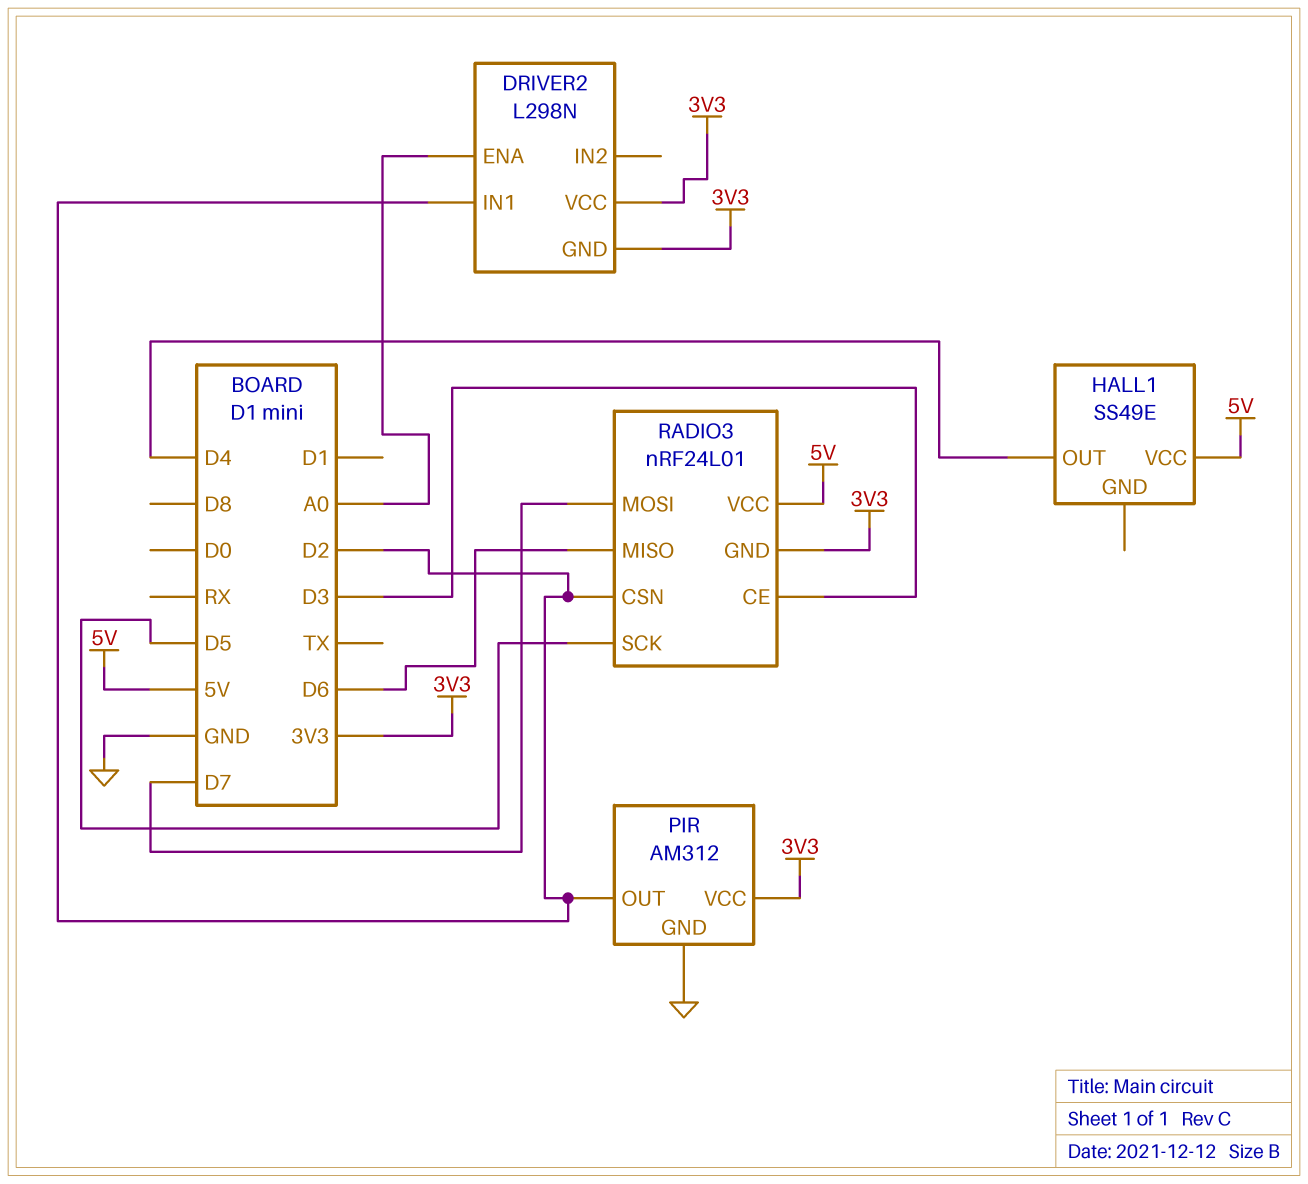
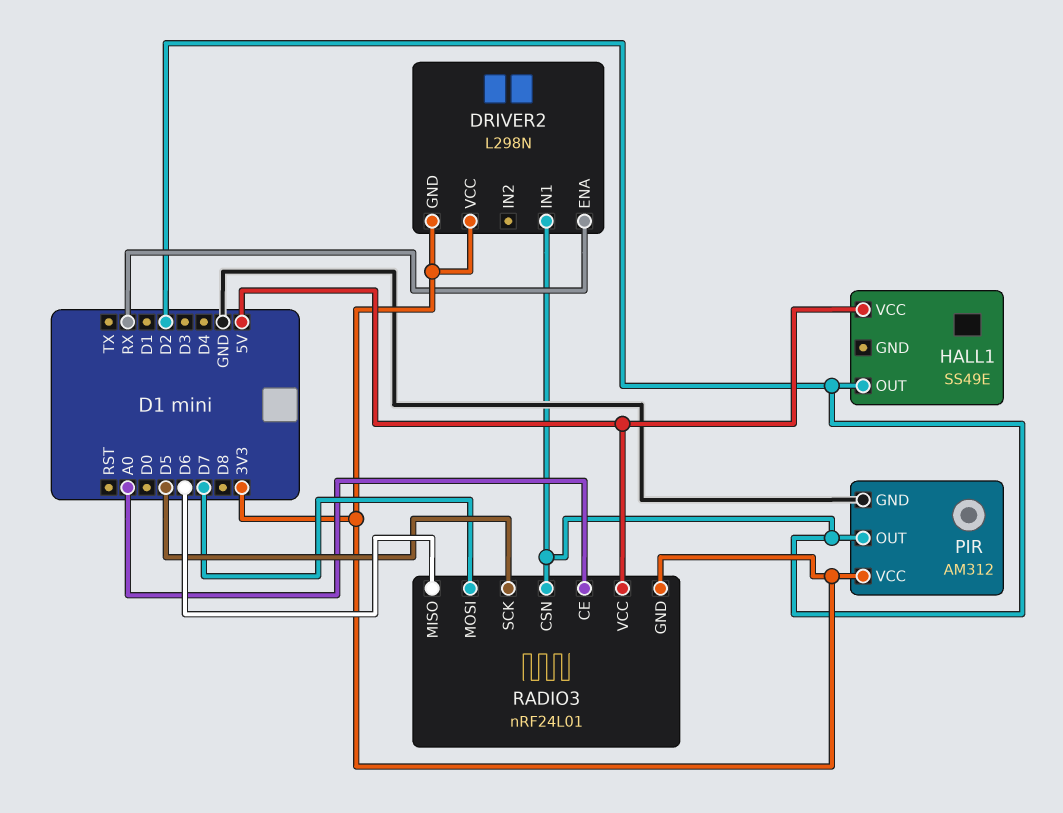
DRIVER2 pin ENA: A0 -> RX
HALL1 pin OUT: D4 -> D2
RADIO3 pin CE: D3 -> A0

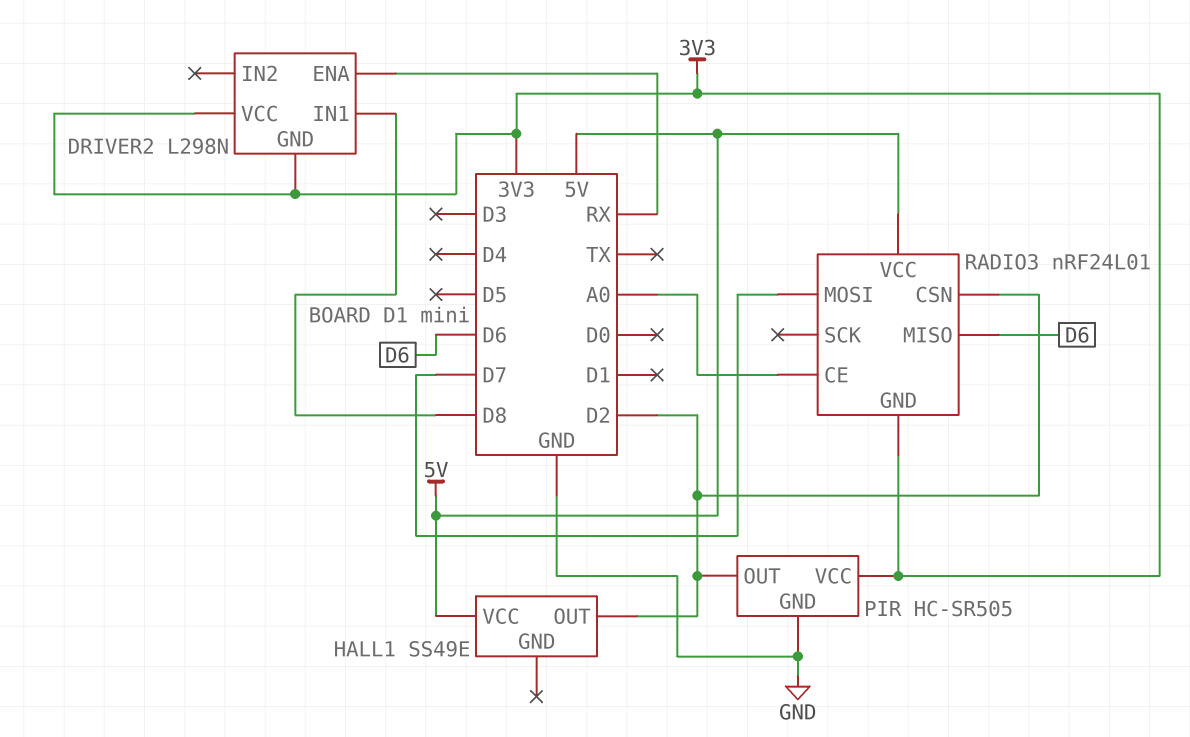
DRIVER2 pin IN1: D2 -> D8
PIR: AM312 -> HC-SR505
RADIO3 pin SCK: D5 -> none

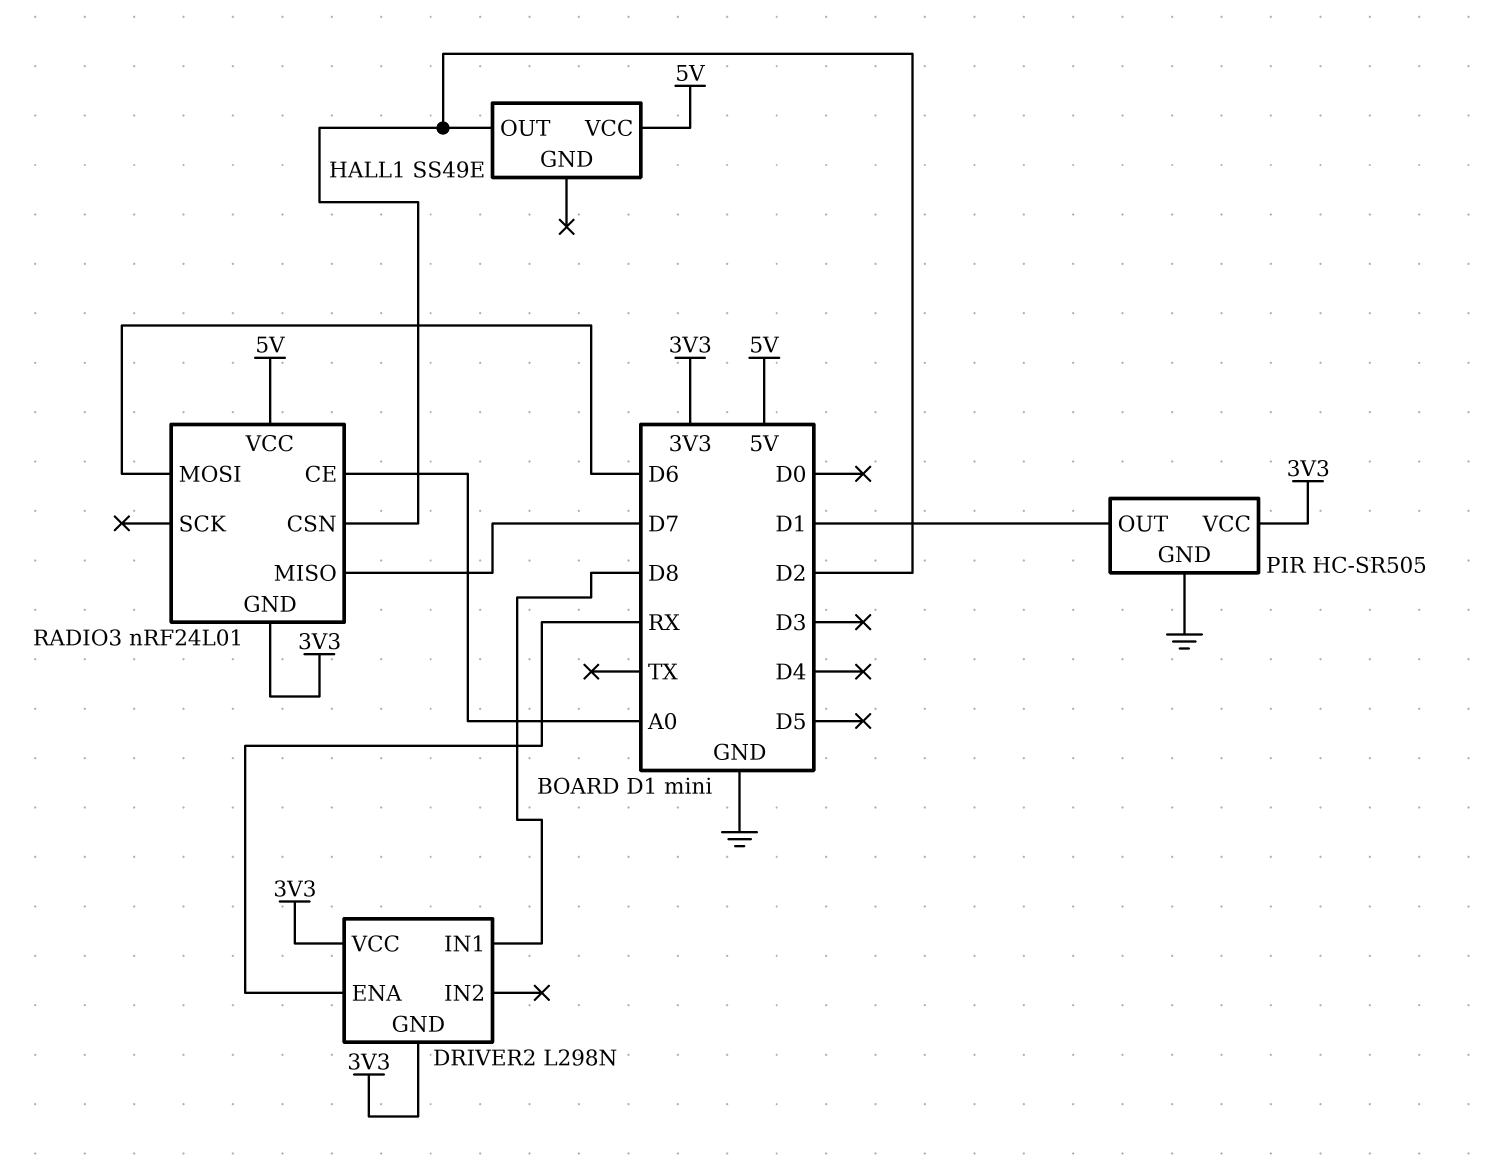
PIR pin OUT: D2 -> D1
RADIO3 pin MISO: D6 -> D7
RADIO3 pin MOSI: D7 -> D6

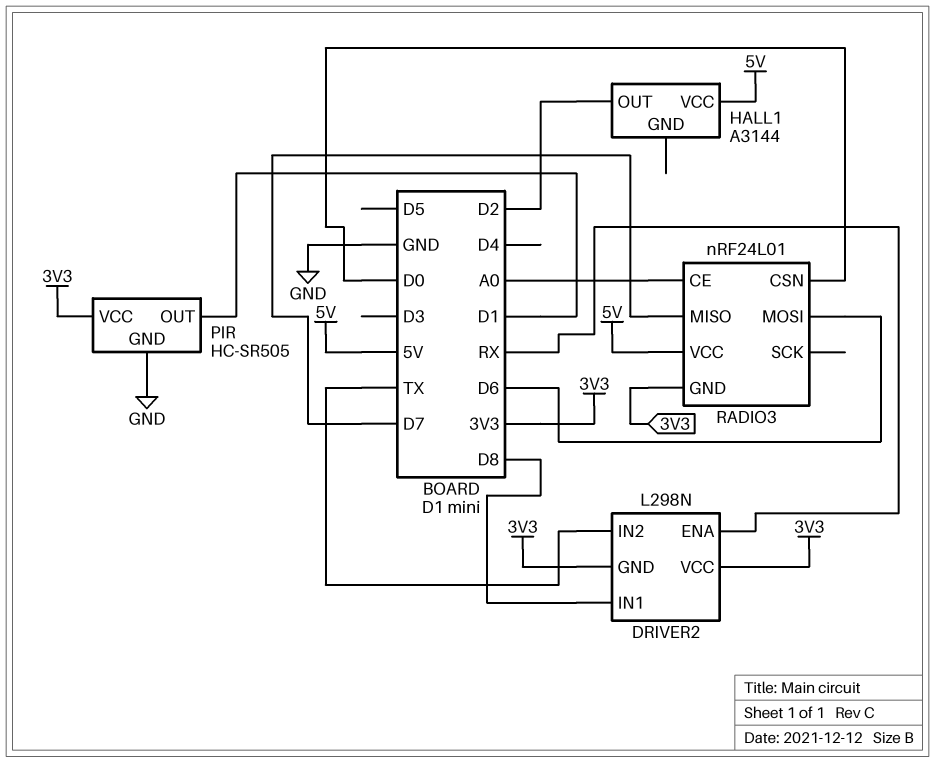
DRIVER2 pin IN2: none -> TX
HALL1: SS49E -> A3144
RADIO3 pin CSN: D2 -> D0

